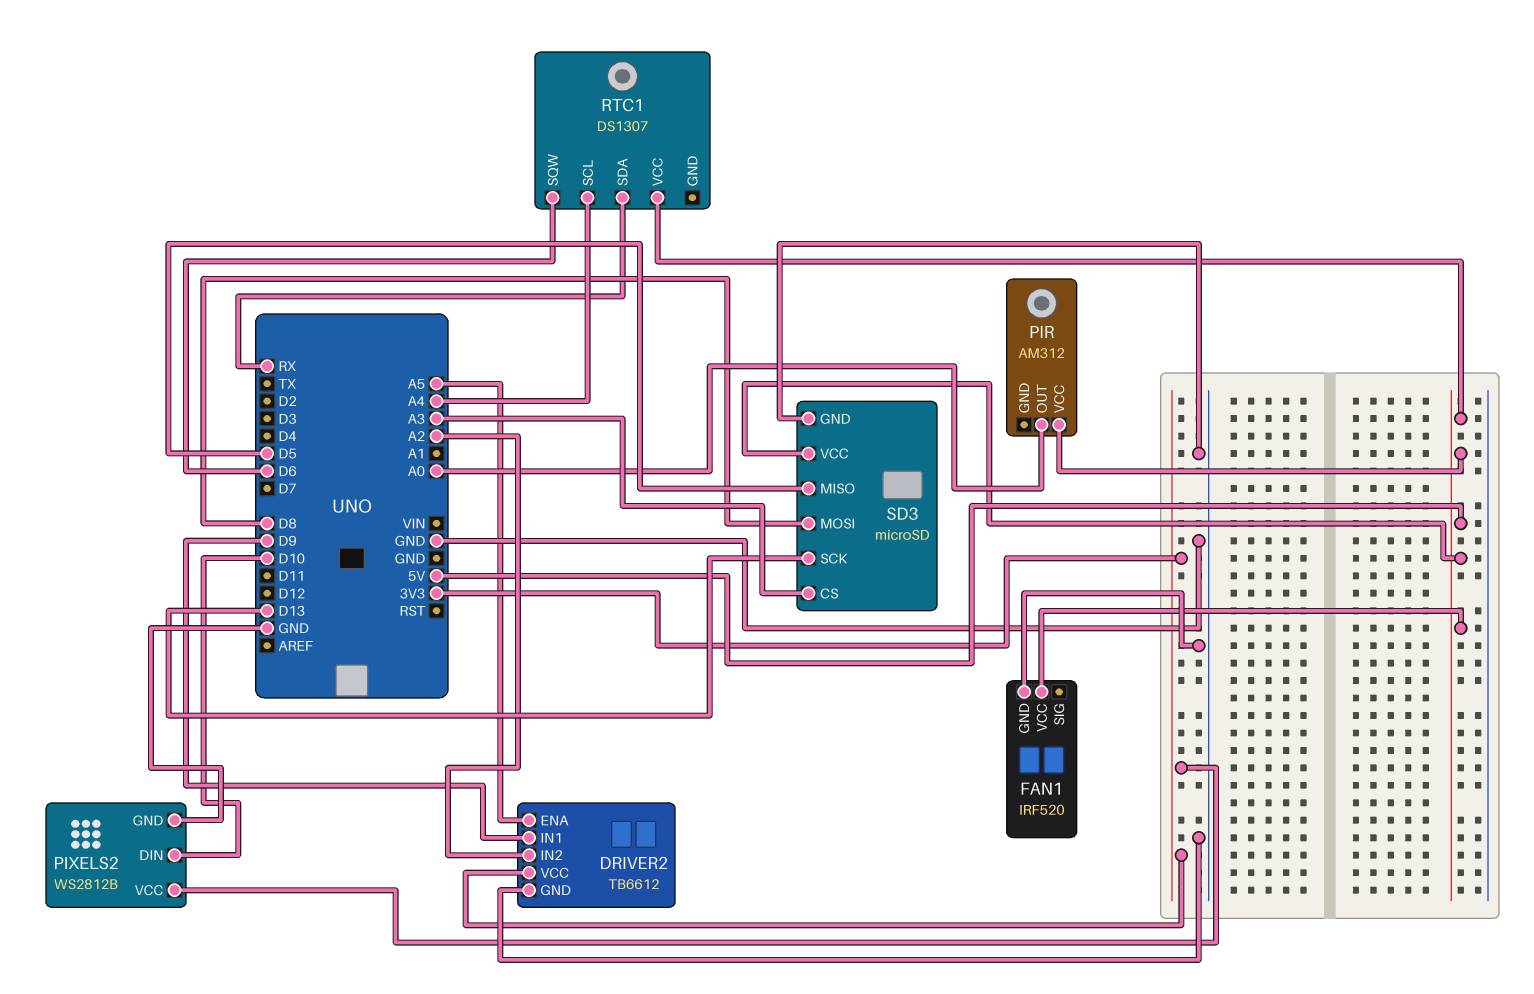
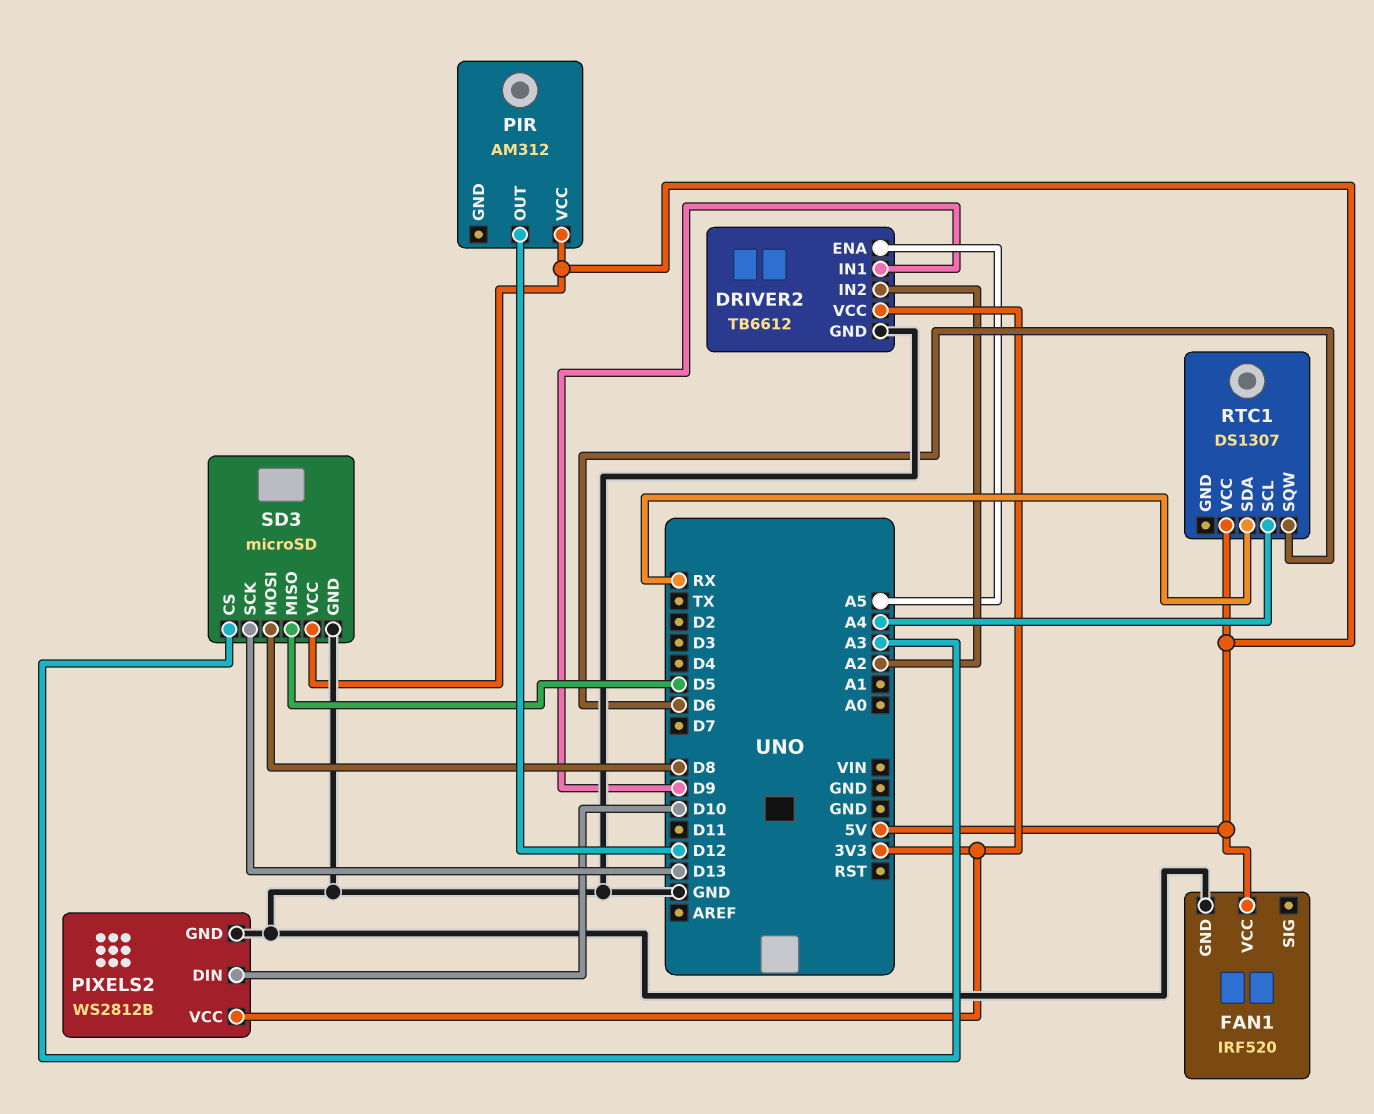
PIR pin OUT: A0 -> D12

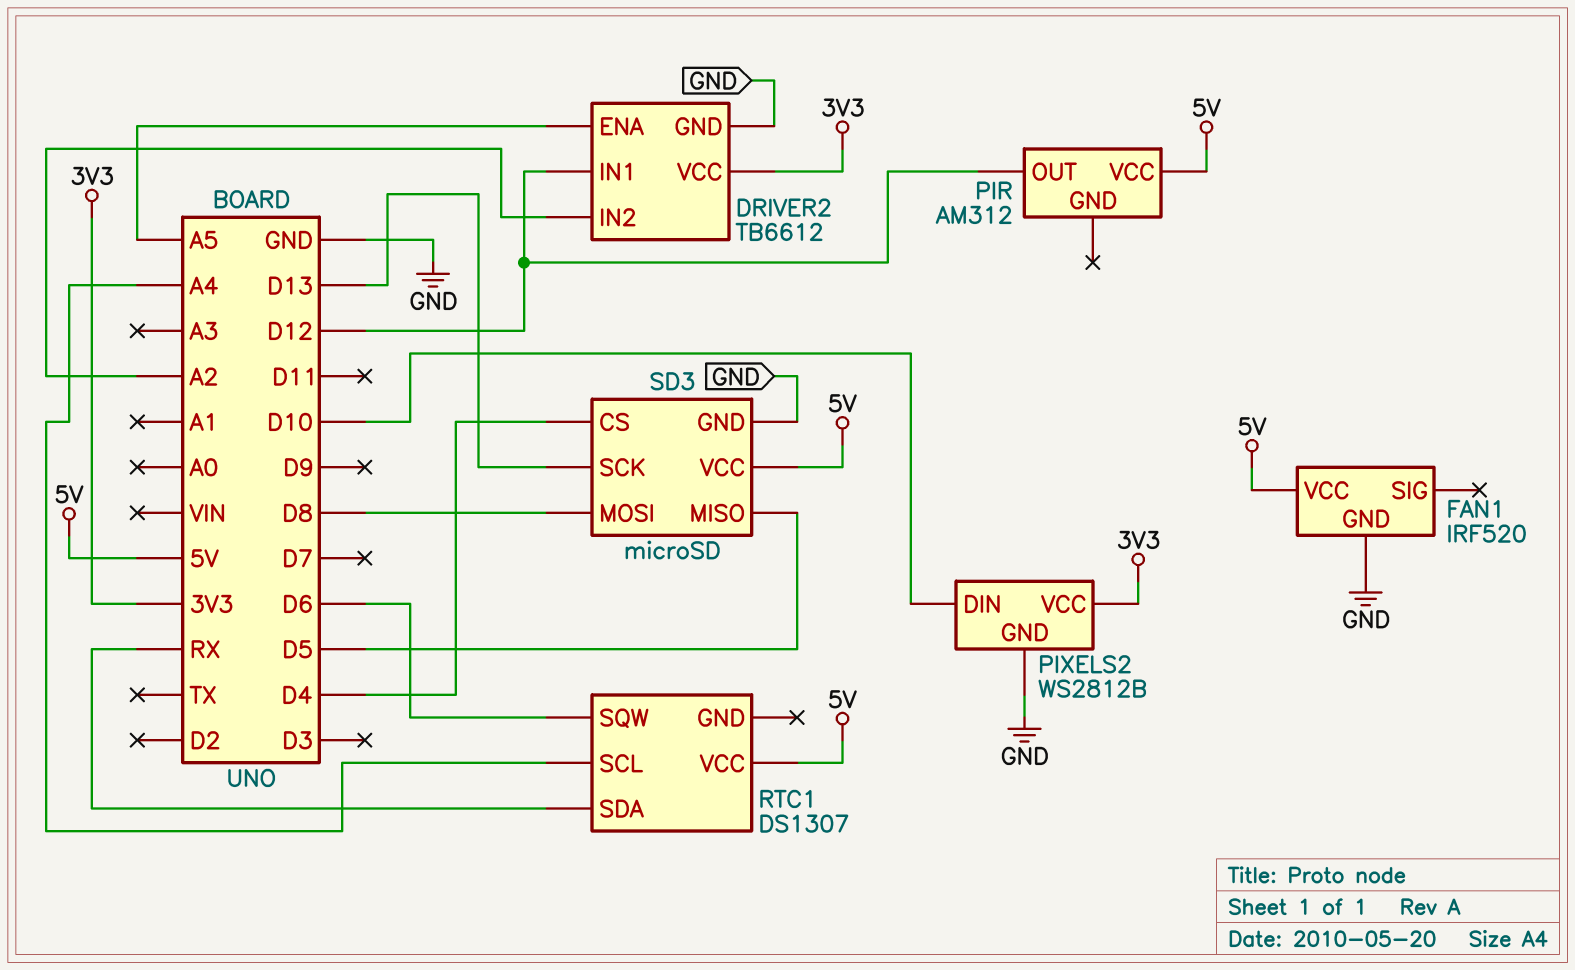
DRIVER2 pin IN1: D9 -> D12
SD3 pin CS: A3 -> D4

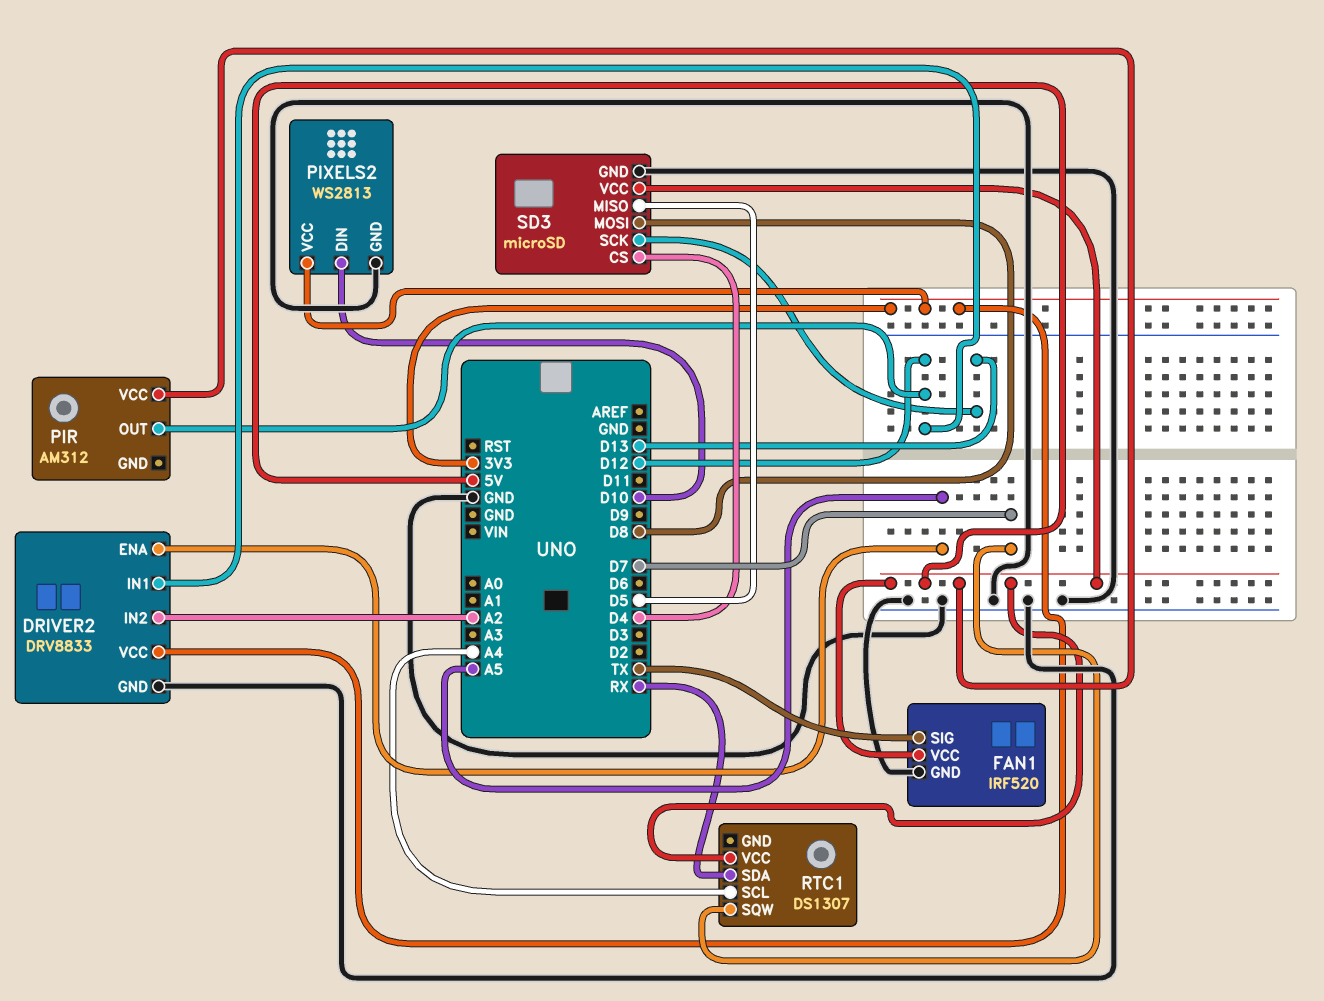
DRIVER2: TB6612 -> DRV8833
FAN1 pin SIG: none -> TX
PIXELS2: WS2812B -> WS2813
RTC1 pin SQW: D6 -> D7

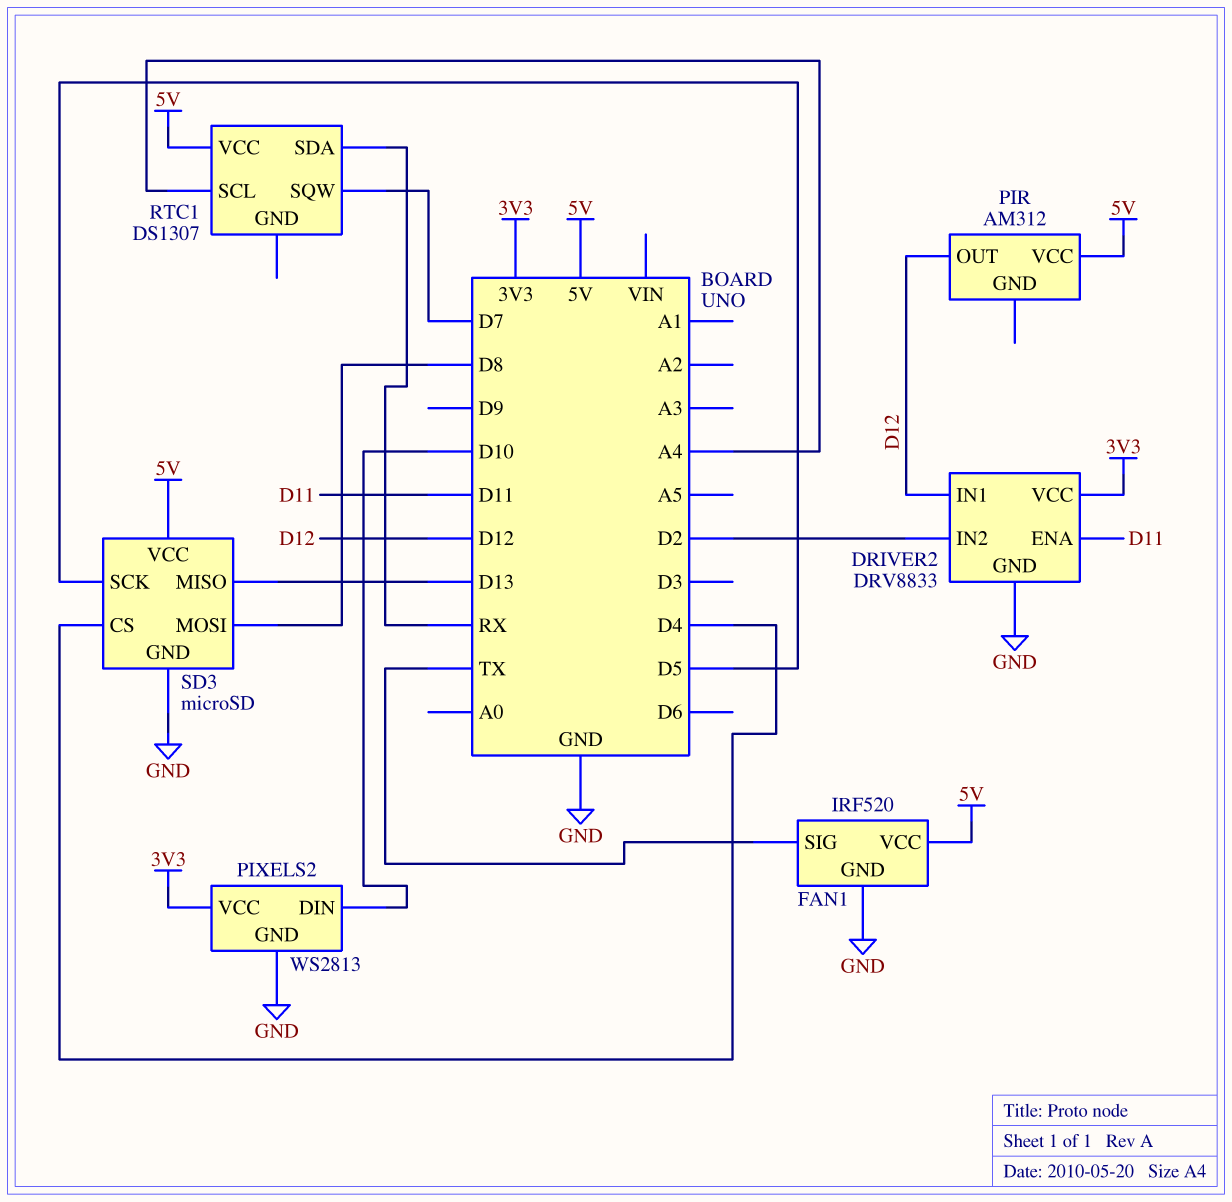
DRIVER2 pin ENA: A5 -> D11
DRIVER2 pin IN2: A2 -> D2
SD3 pin MISO: D5 -> D13
SD3 pin SCK: D13 -> D5

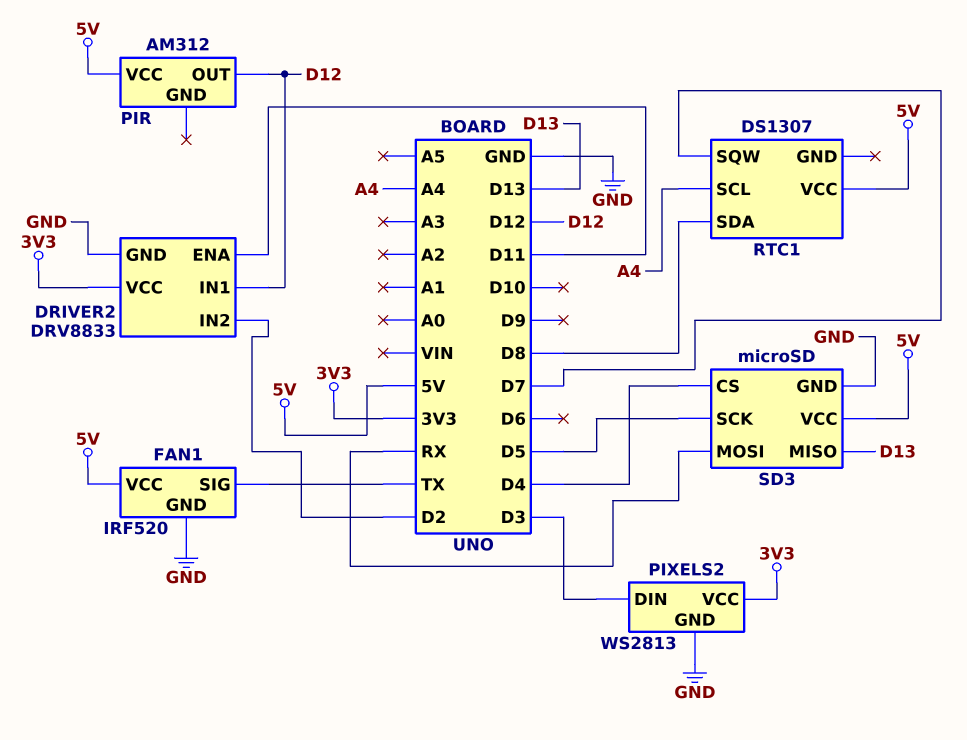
PIXELS2 pin DIN: D10 -> D3
RTC1 pin SDA: RX -> D8
SD3 pin MOSI: D8 -> RX

